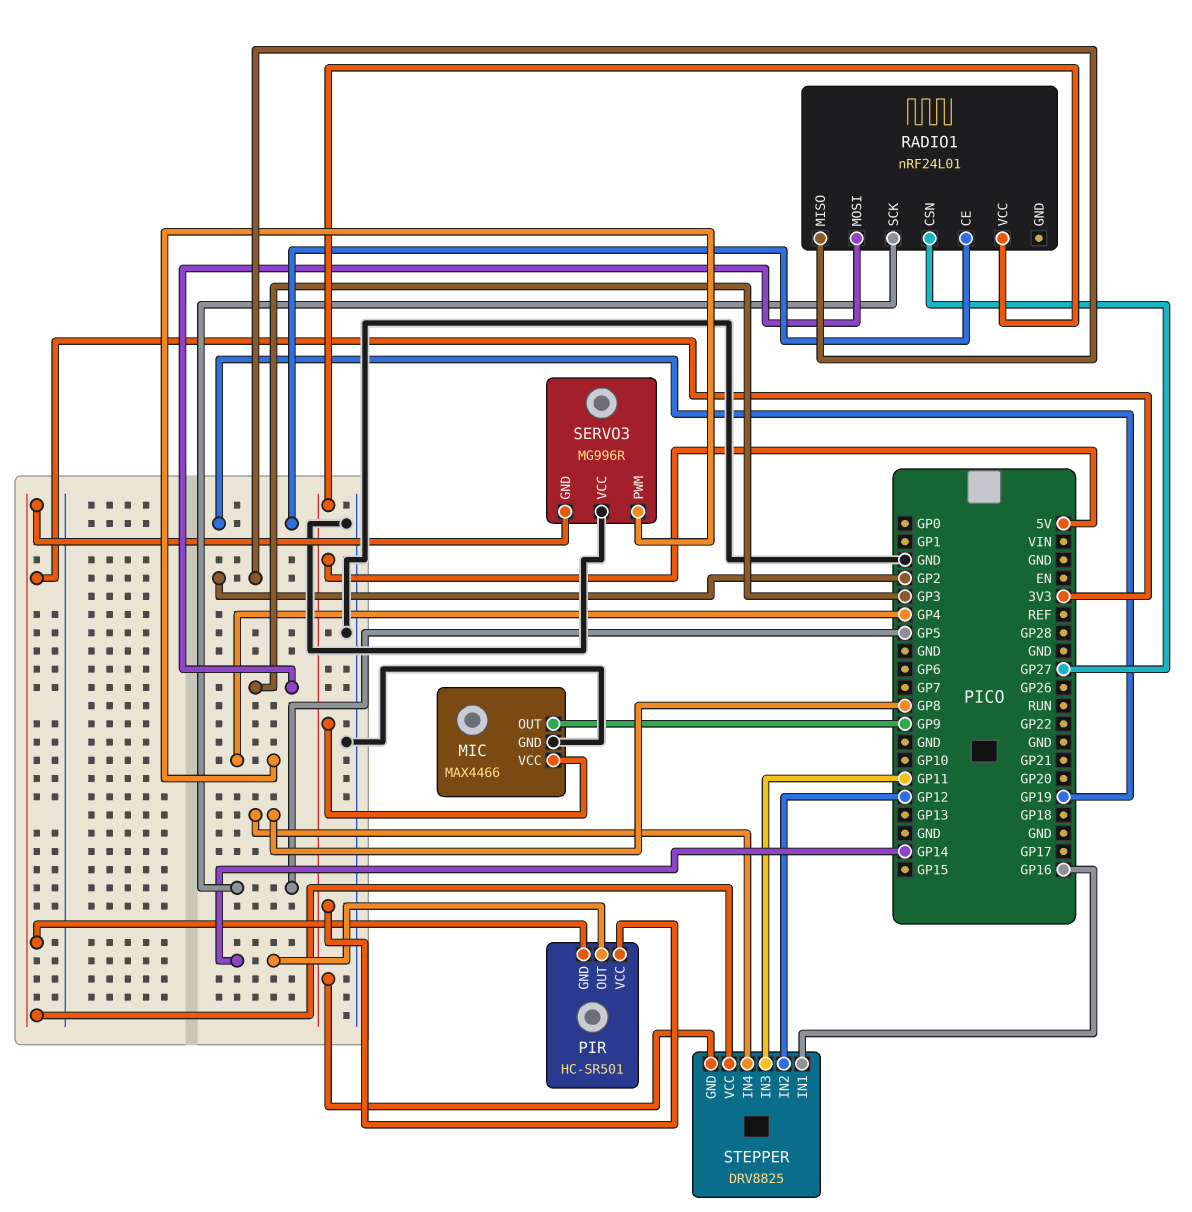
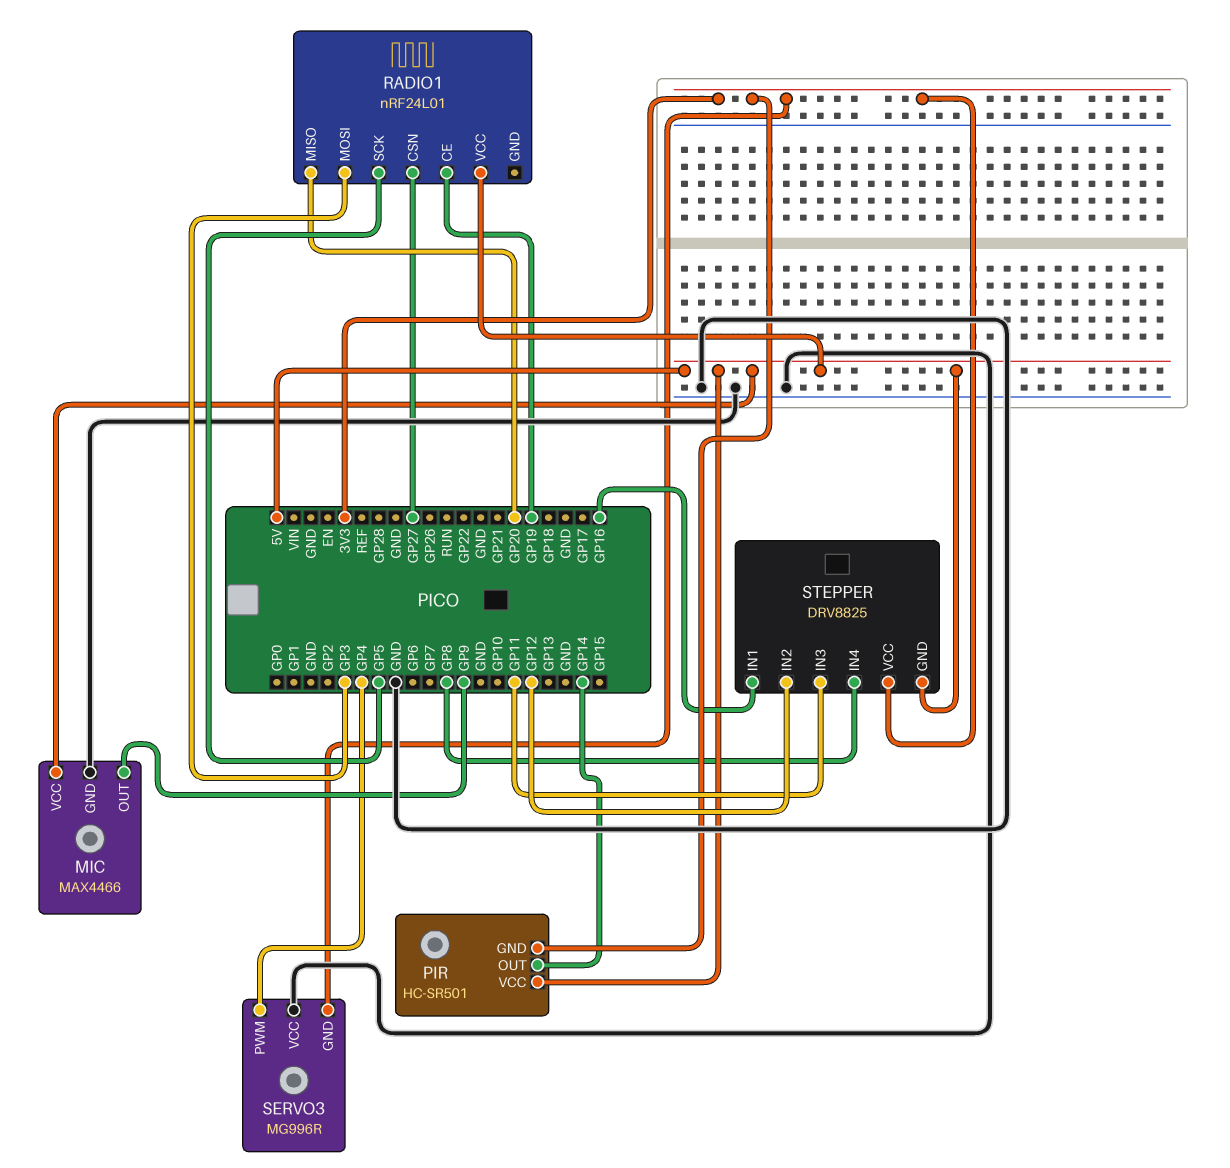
RADIO1 pin MISO: GP2 -> GP20

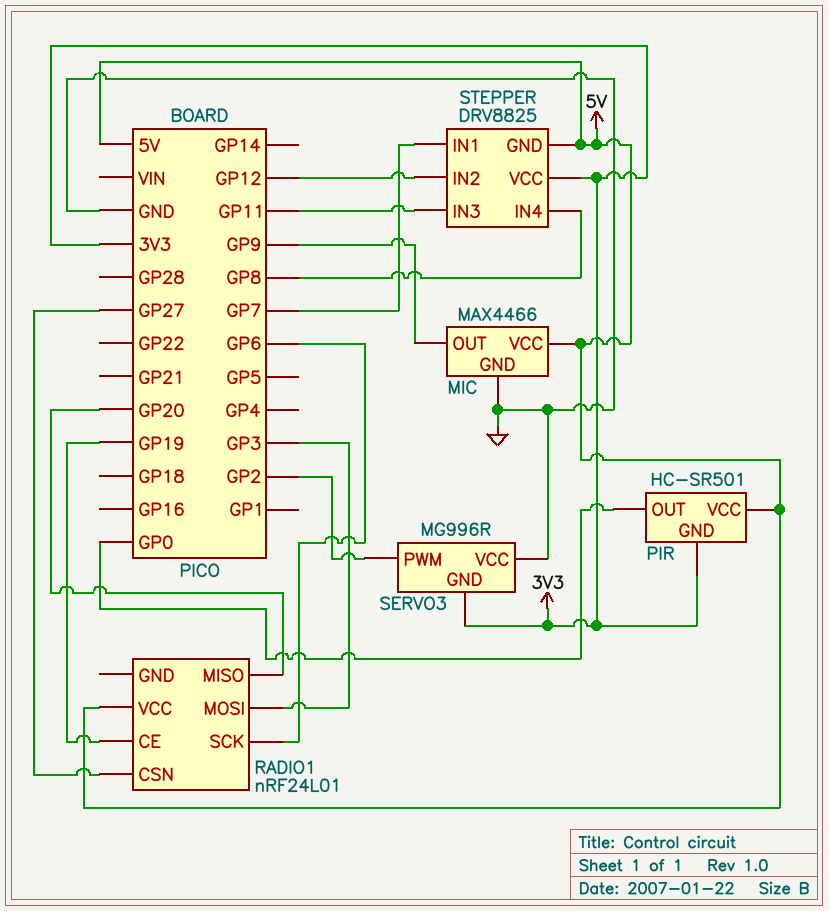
PIR pin OUT: GP14 -> GP0
RADIO1 pin SCK: GP5 -> GP6
SERVO3 pin PWM: GP4 -> GP2
STEPPER pin IN1: GP16 -> GP7

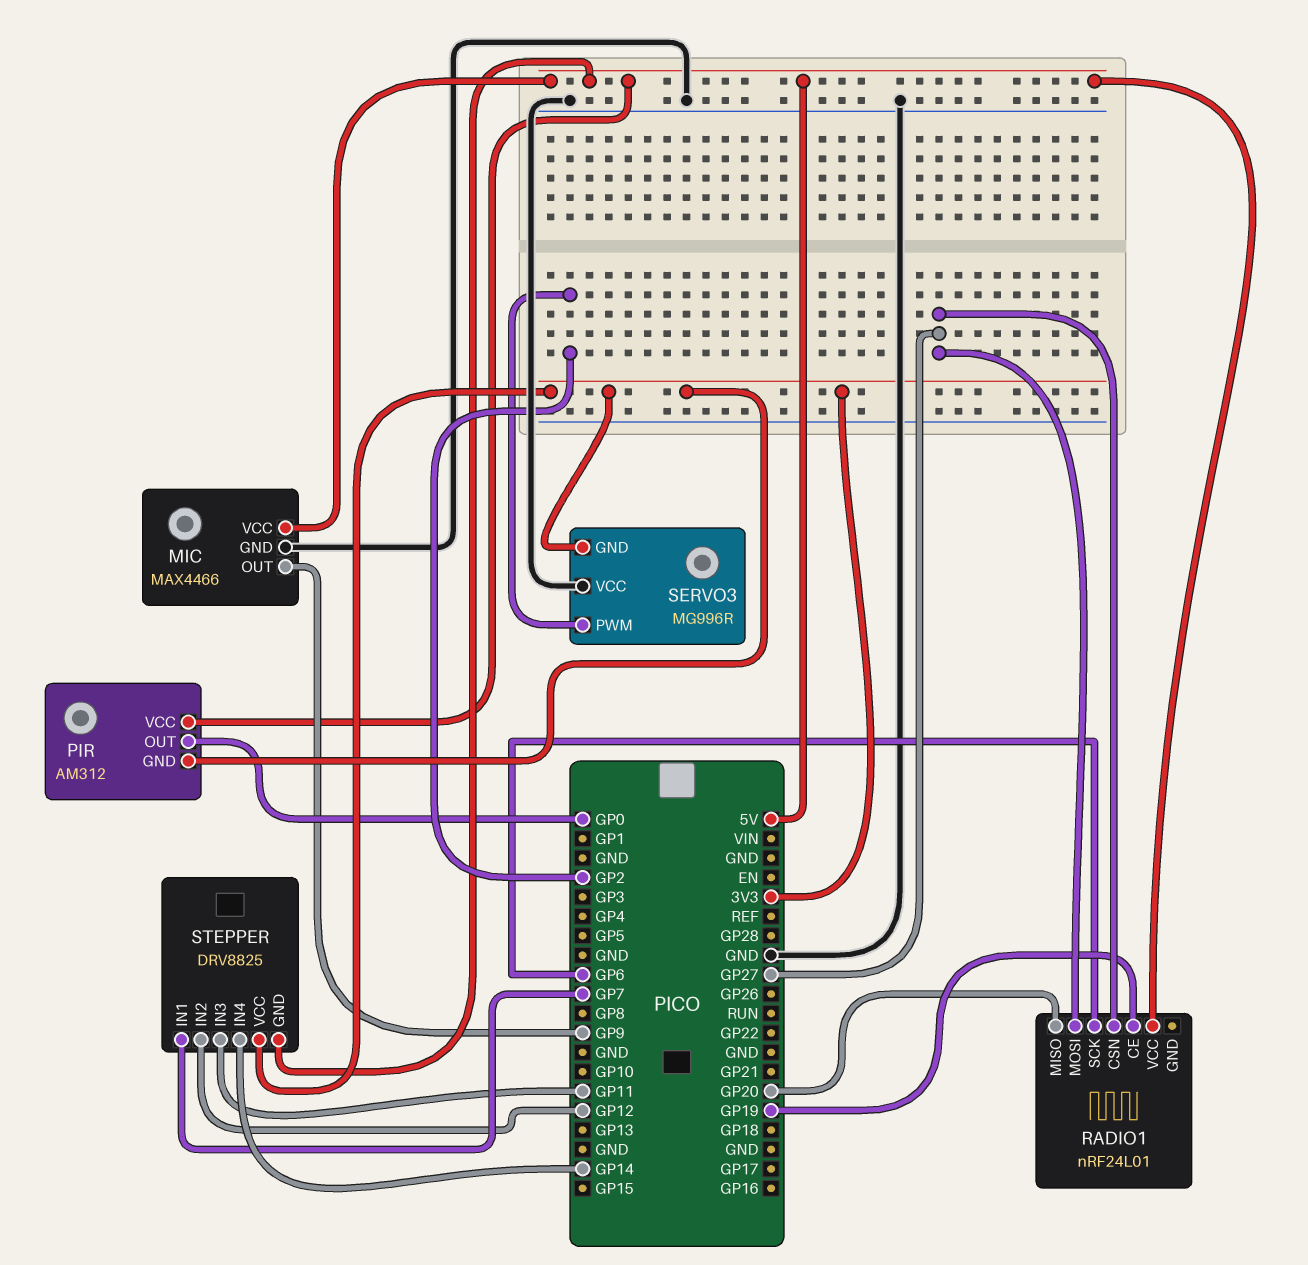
PIR: HC-SR501 -> AM312
RADIO1 pin MOSI: GP3 -> GP27
STEPPER pin IN4: GP8 -> GP14

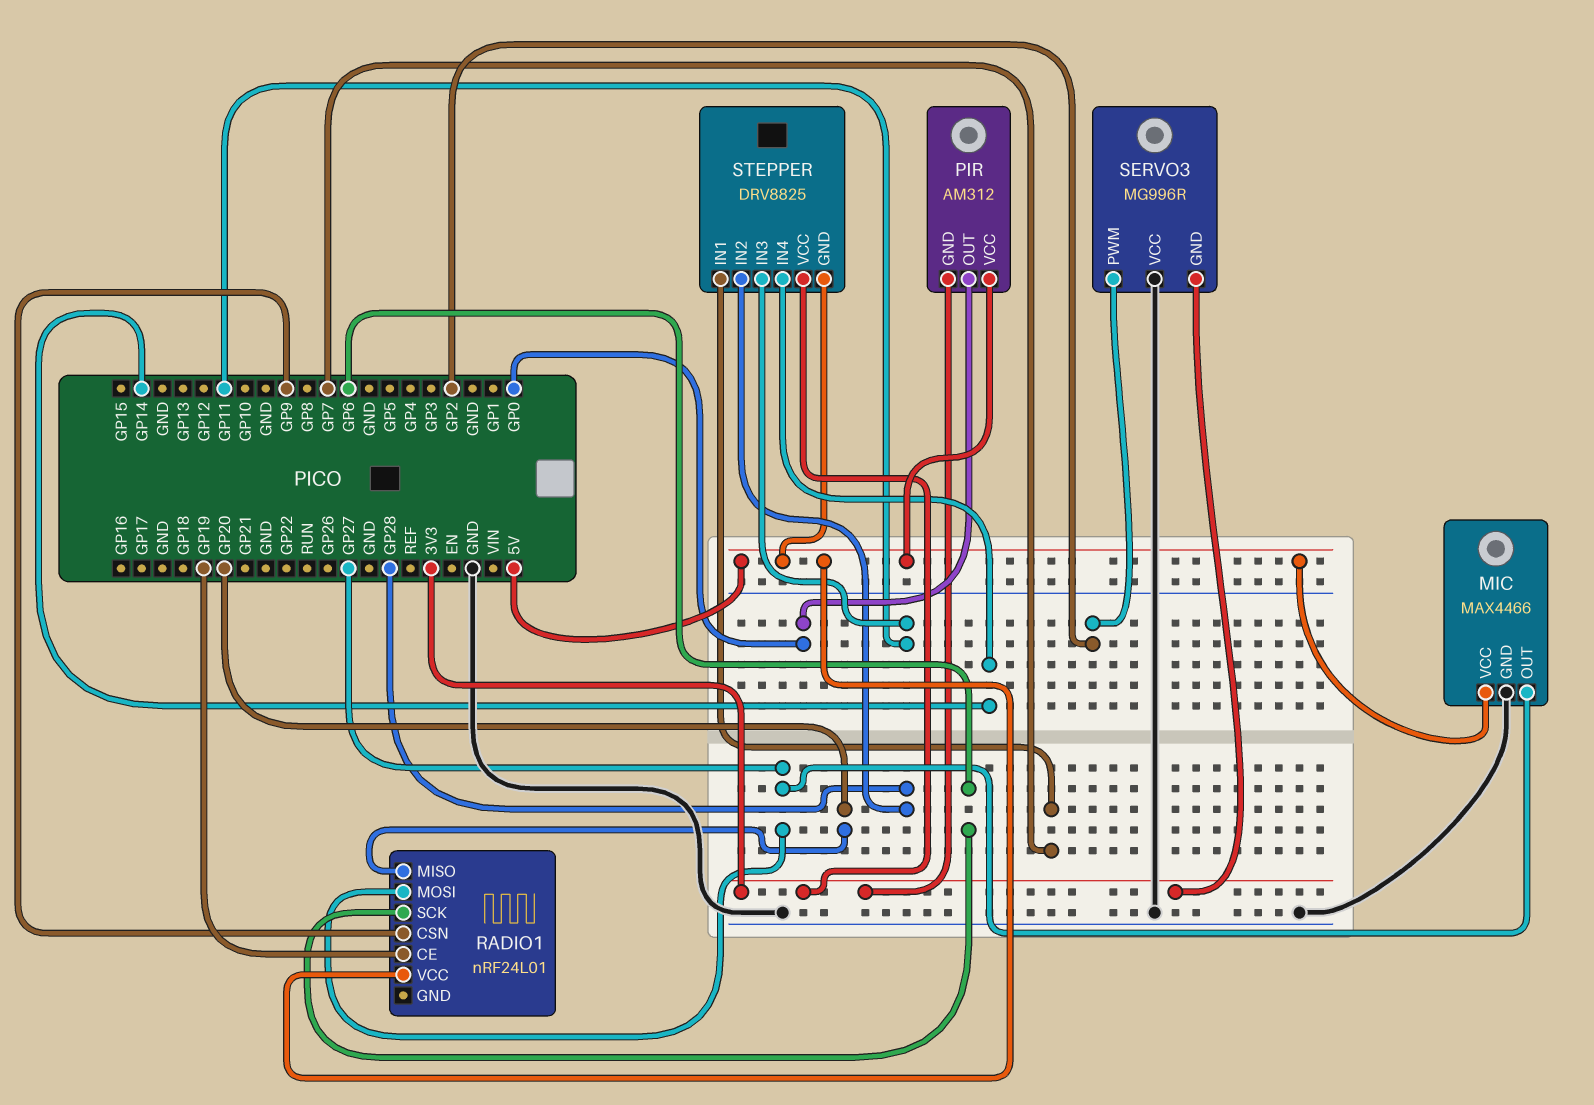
MIC pin OUT: GP9 -> GP27
RADIO1 pin CSN: GP27 -> GP9
STEPPER pin IN2: GP12 -> GP28

